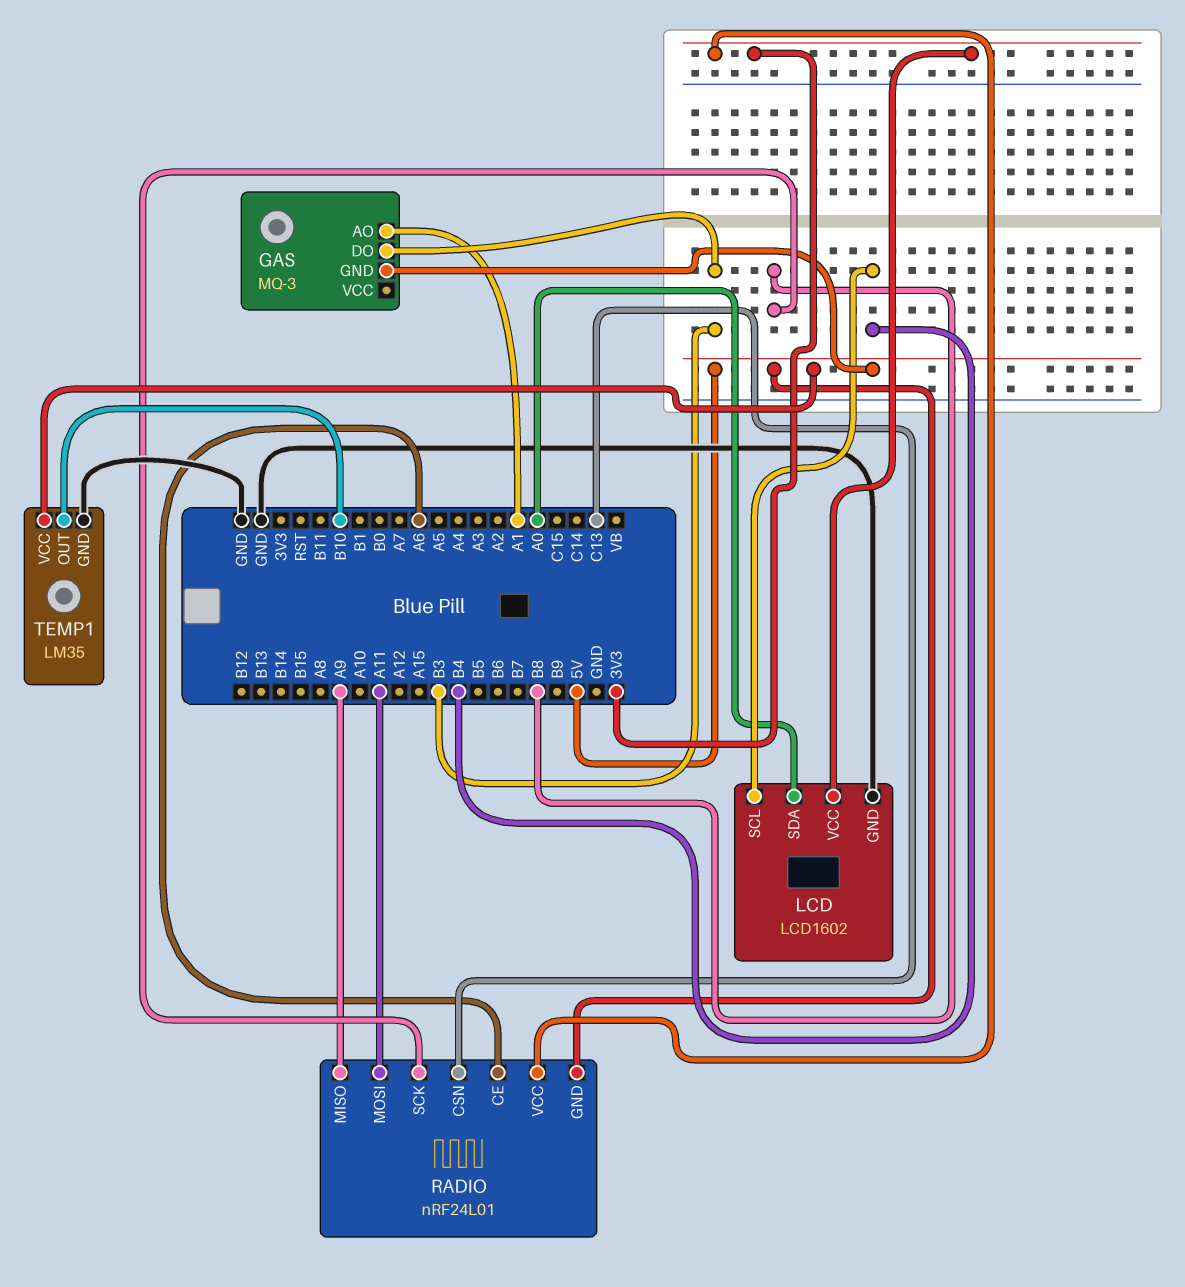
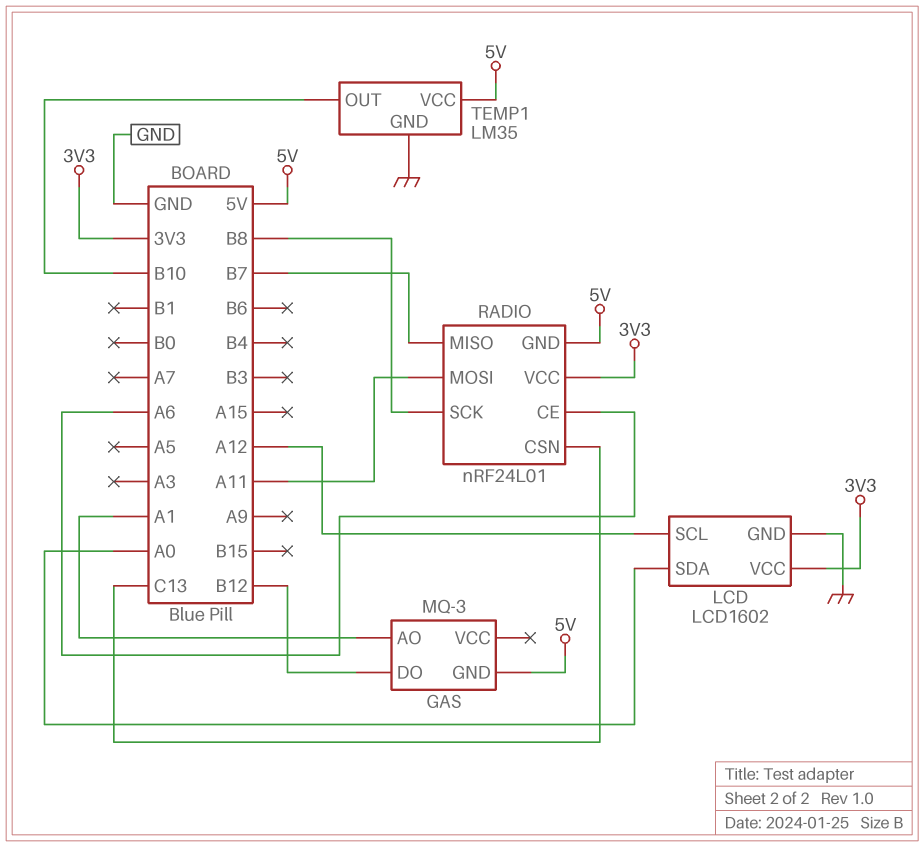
GAS pin DO: B3 -> B12
LCD pin SCL: B4 -> A12
RADIO pin MISO: A9 -> B7

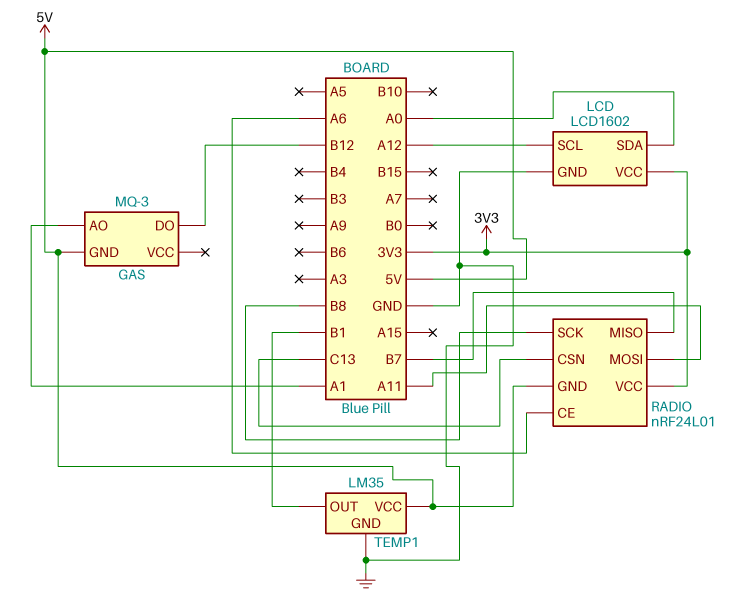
TEMP1 pin OUT: B10 -> B1

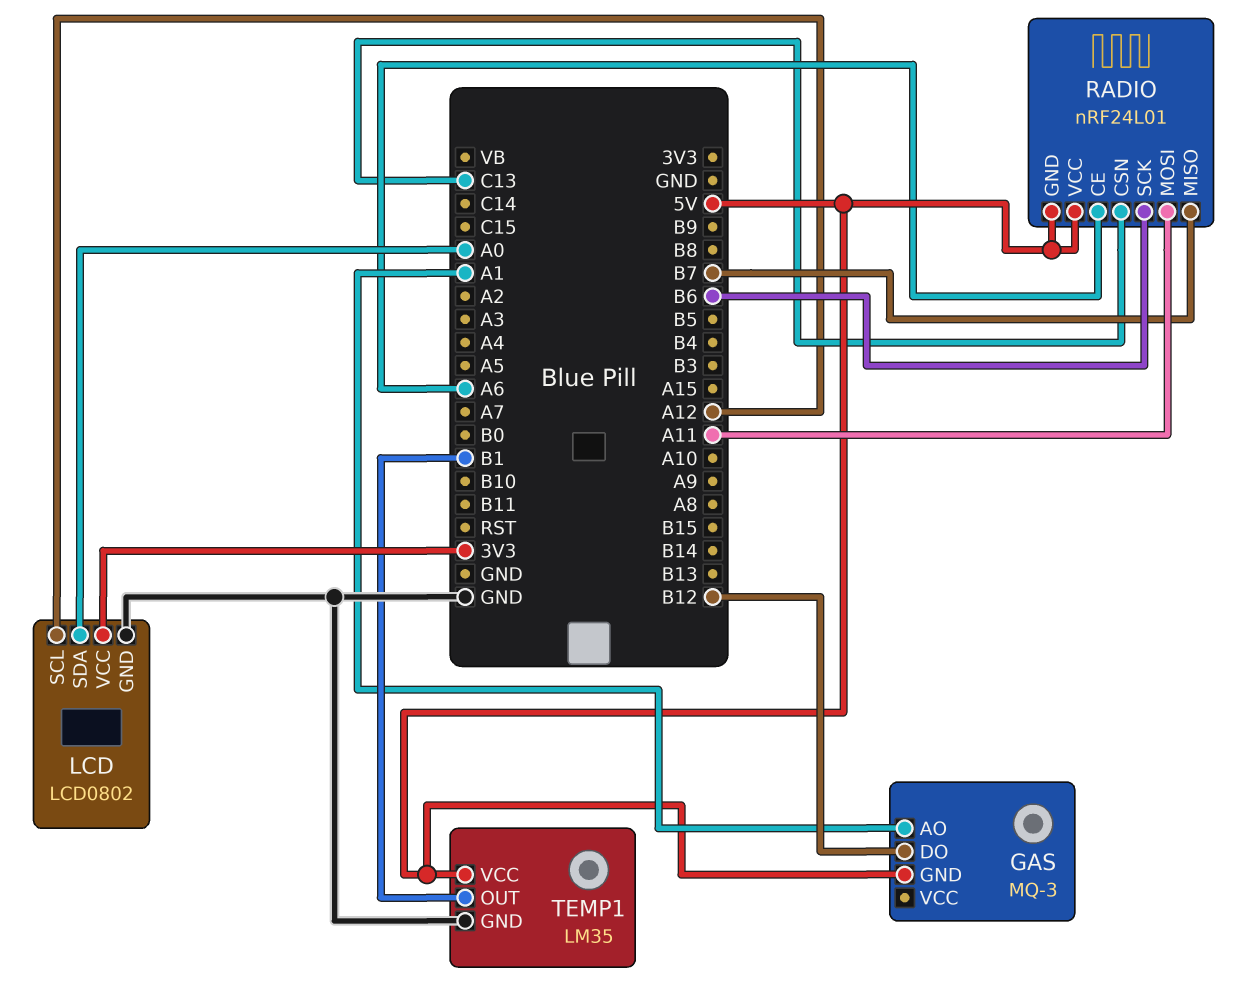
LCD: LCD1602 -> LCD0802
RADIO pin SCK: B8 -> B6
RADIO pin VCC: 3V3 -> 5V

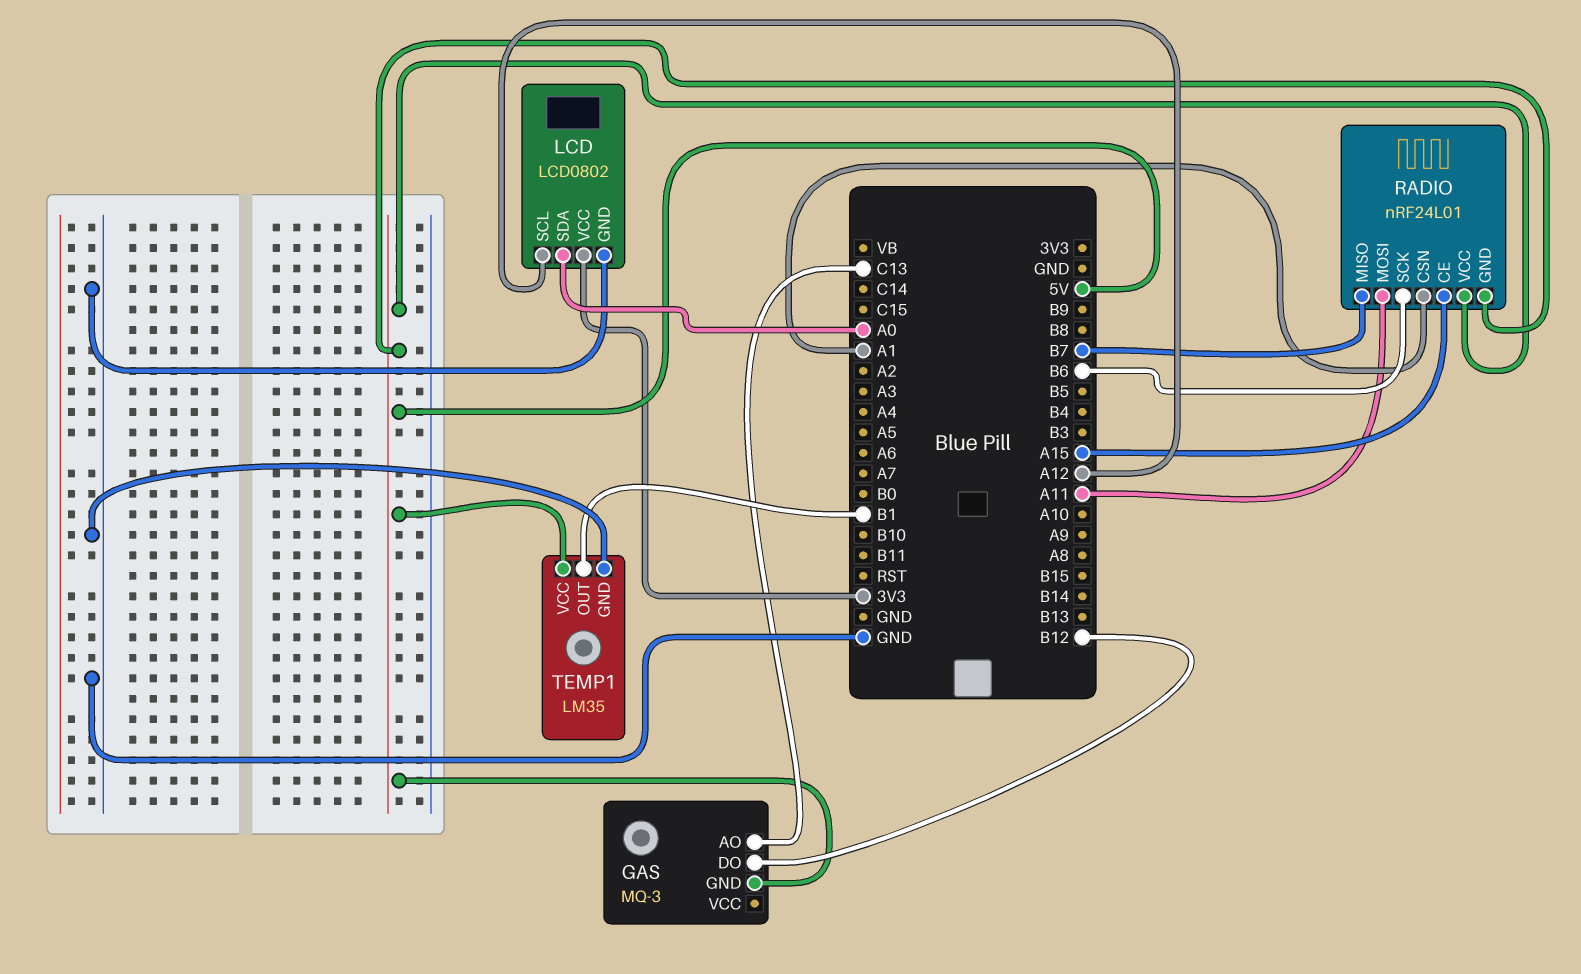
GAS pin AO: A1 -> C13
RADIO pin CE: A6 -> A15
RADIO pin CSN: C13 -> A1

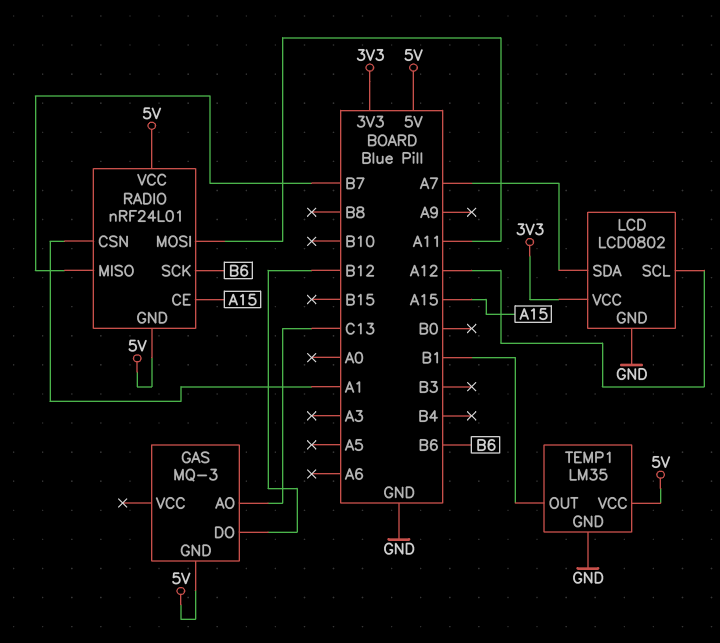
LCD pin SDA: A0 -> A7

